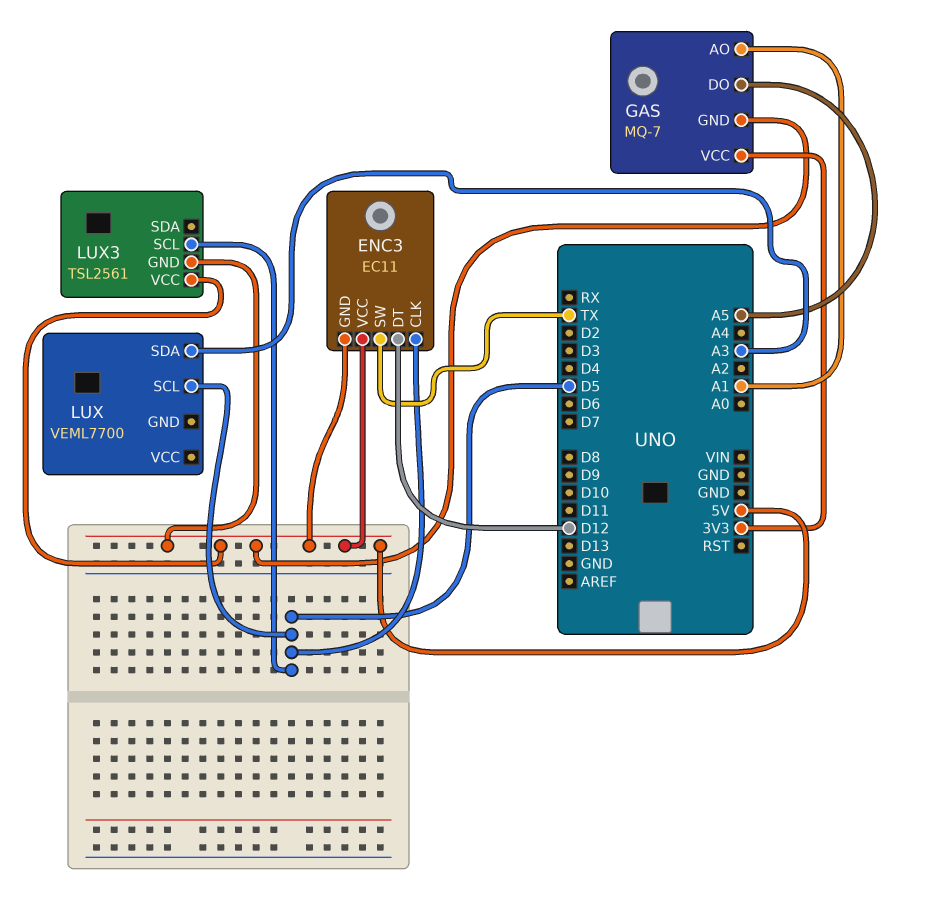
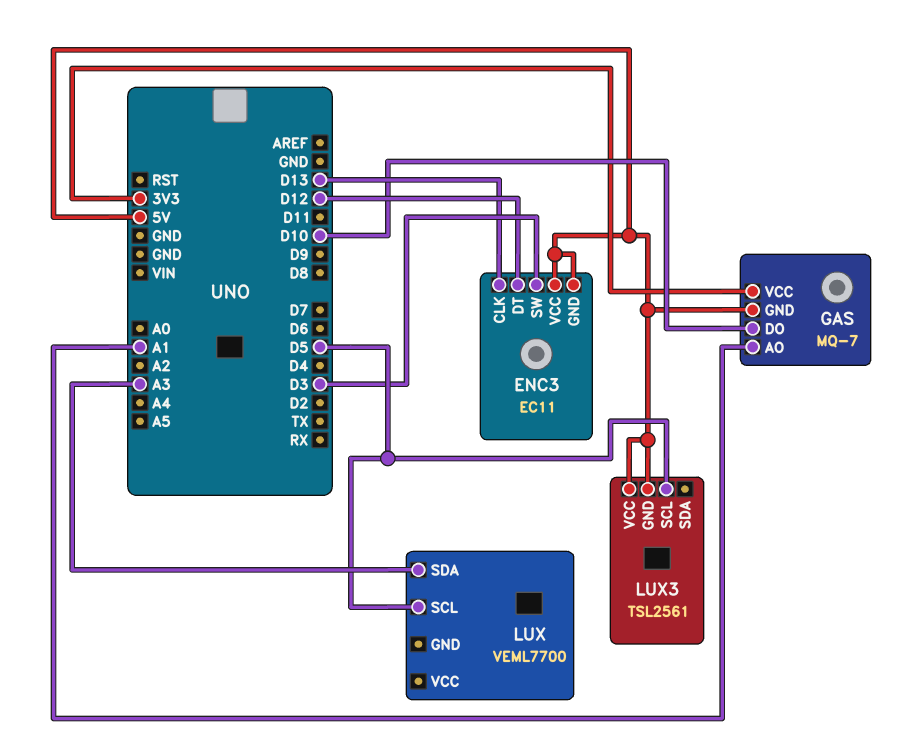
ENC3 pin CLK: D5 -> D13
ENC3 pin SW: TX -> D3
GAS pin DO: A5 -> D10

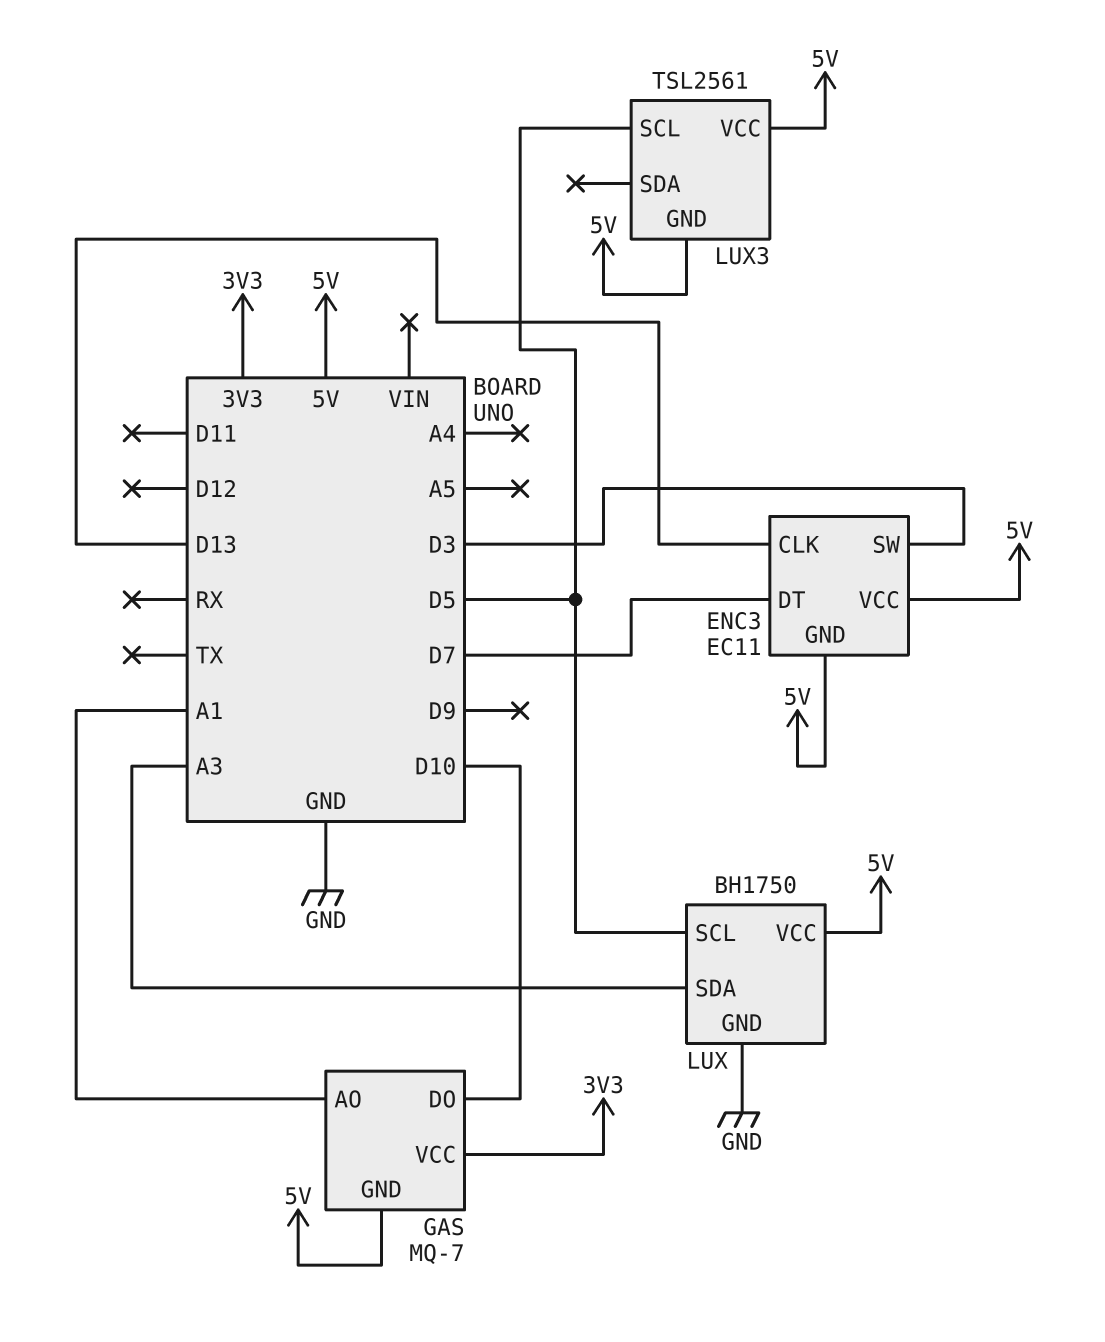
ENC3 pin DT: D12 -> D7
LUX: VEML7700 -> BH1750
LUX pin GND: none -> GND
LUX pin VCC: none -> 5V

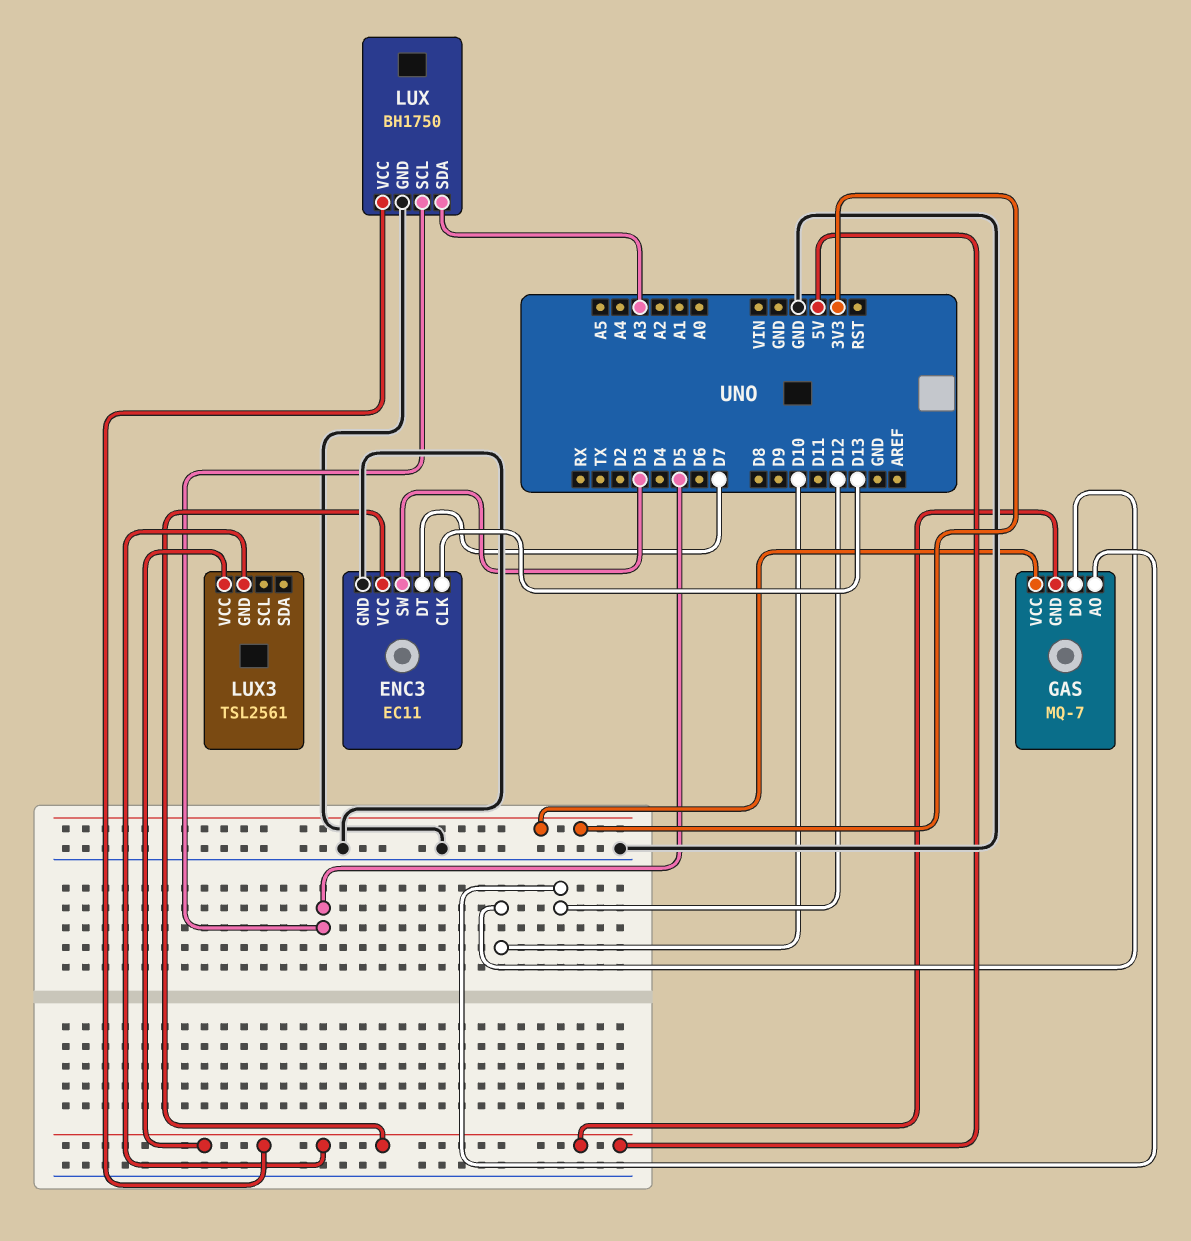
ENC3 pin GND: 5V -> GND
GAS pin AO: A1 -> D12
LUX3 pin SCL: D5 -> none

